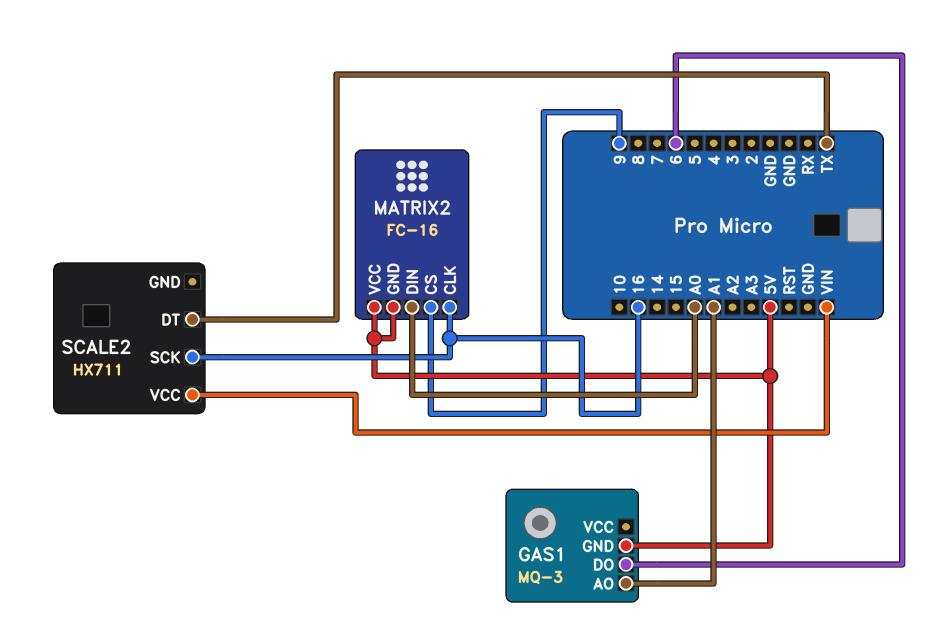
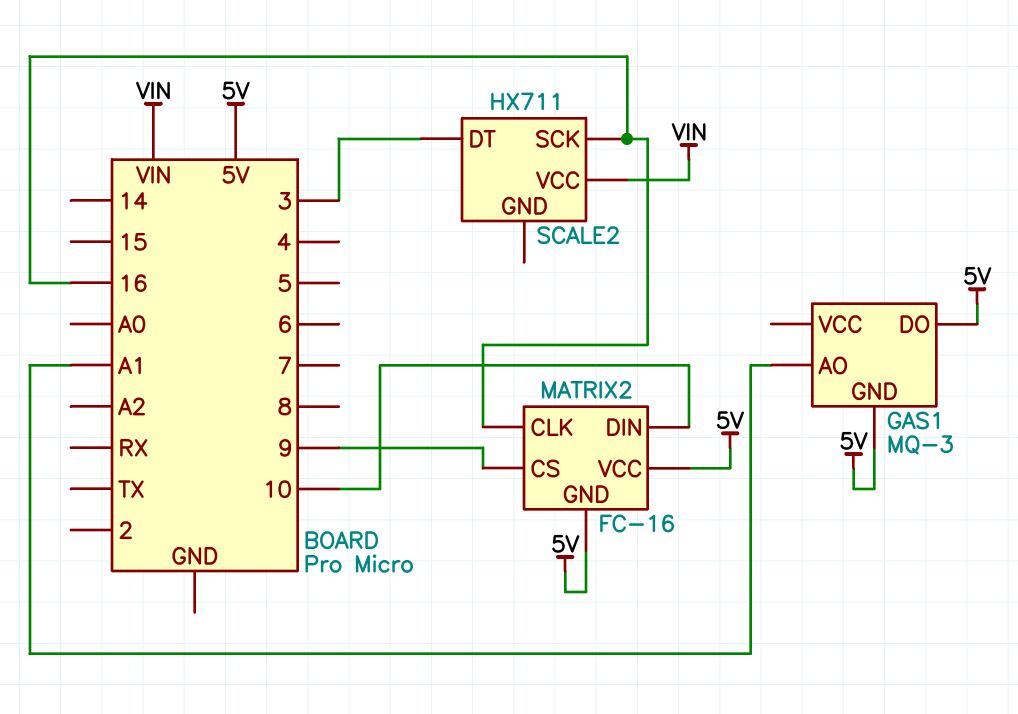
GAS1 pin DO: 6 -> 5V
MATRIX2 pin DIN: A0 -> 10
SCALE2 pin DT: TX -> 3

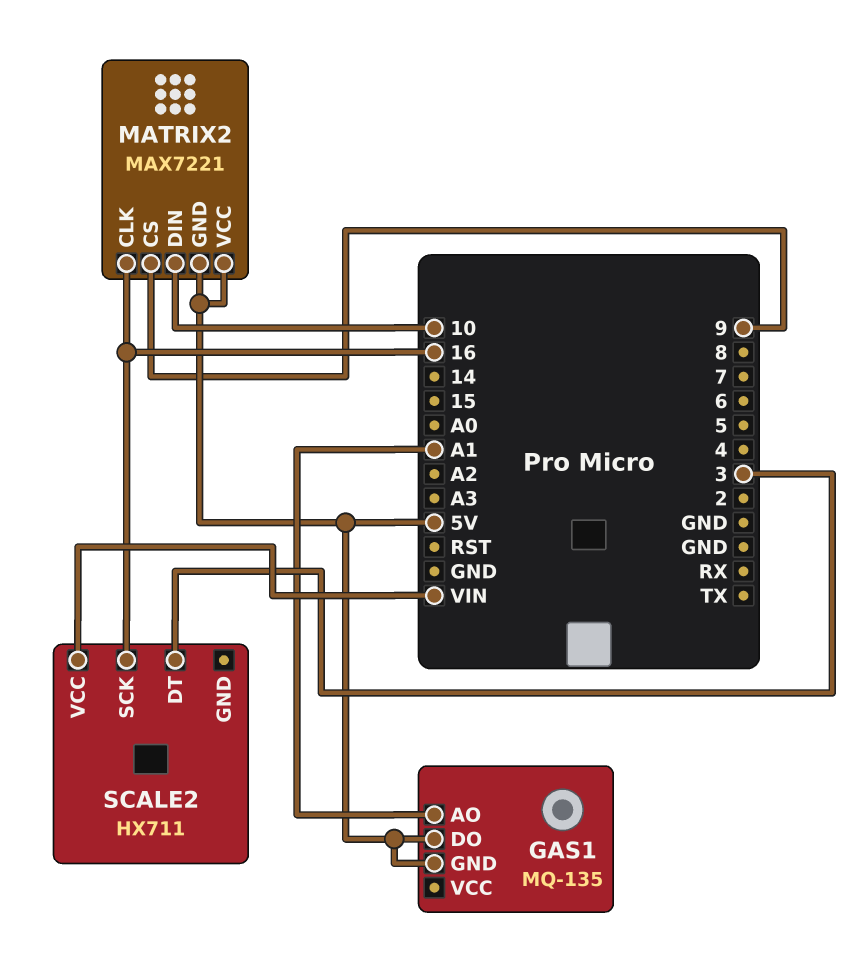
GAS1: MQ-3 -> MQ-135
MATRIX2: FC-16 -> MAX7221

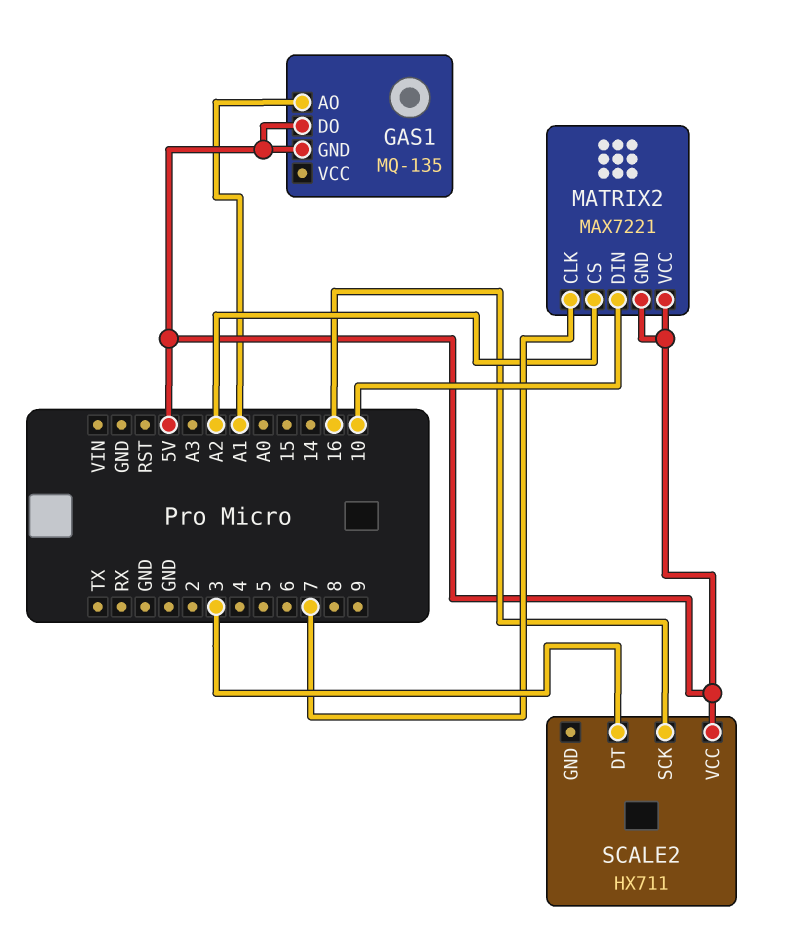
MATRIX2 pin CLK: 16 -> 7
MATRIX2 pin CS: 9 -> A2
SCALE2 pin VCC: VIN -> 5V

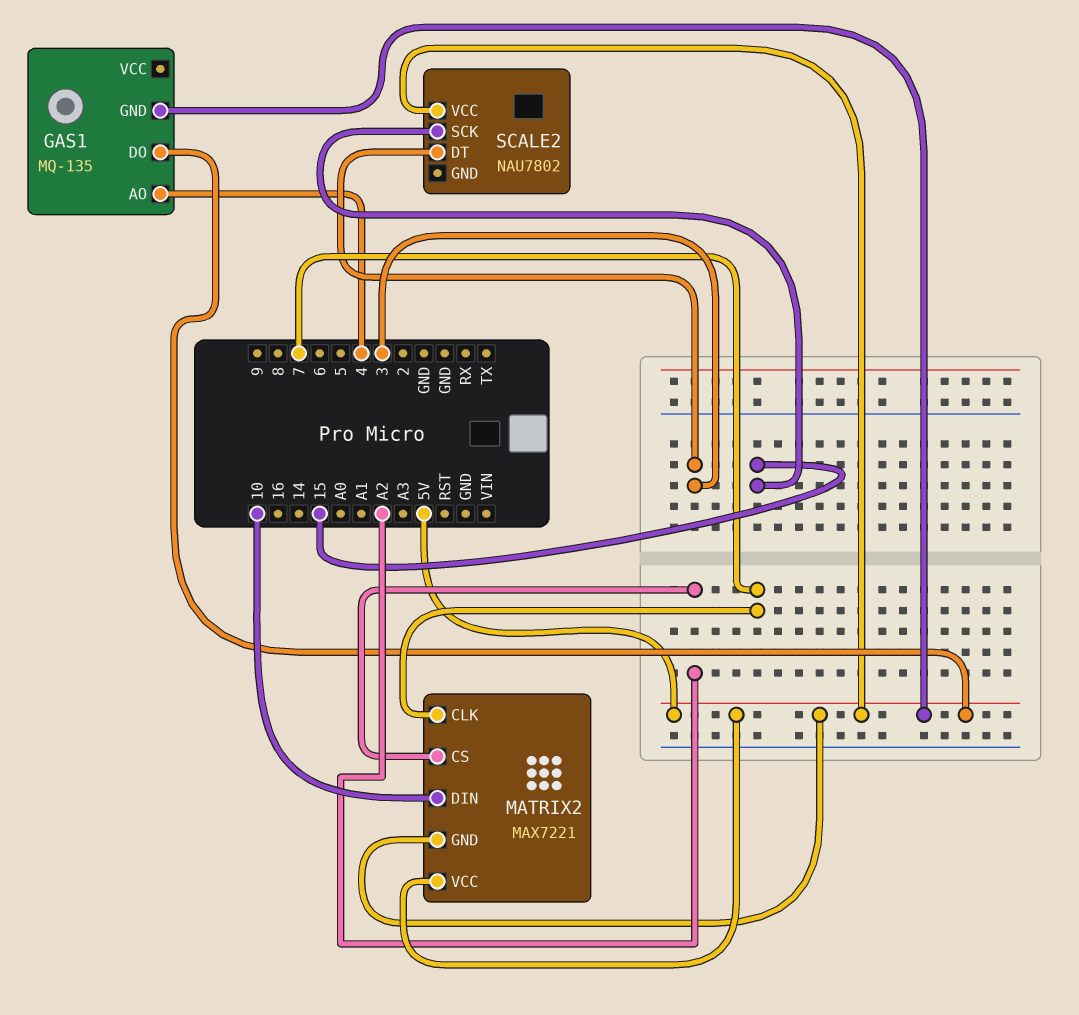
GAS1 pin AO: A1 -> 4
SCALE2: HX711 -> NAU7802
SCALE2 pin SCK: 16 -> 15

